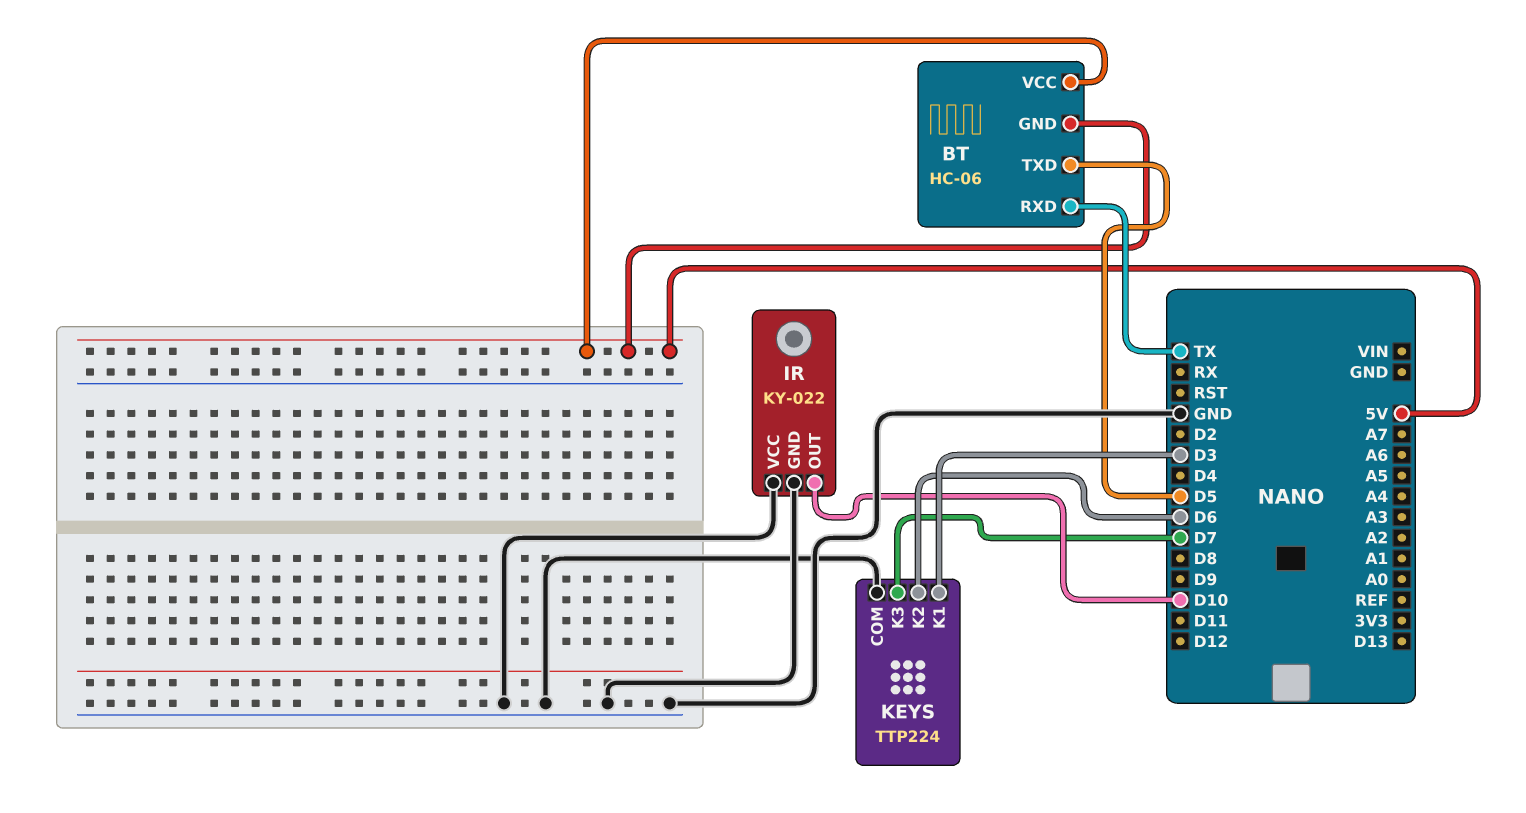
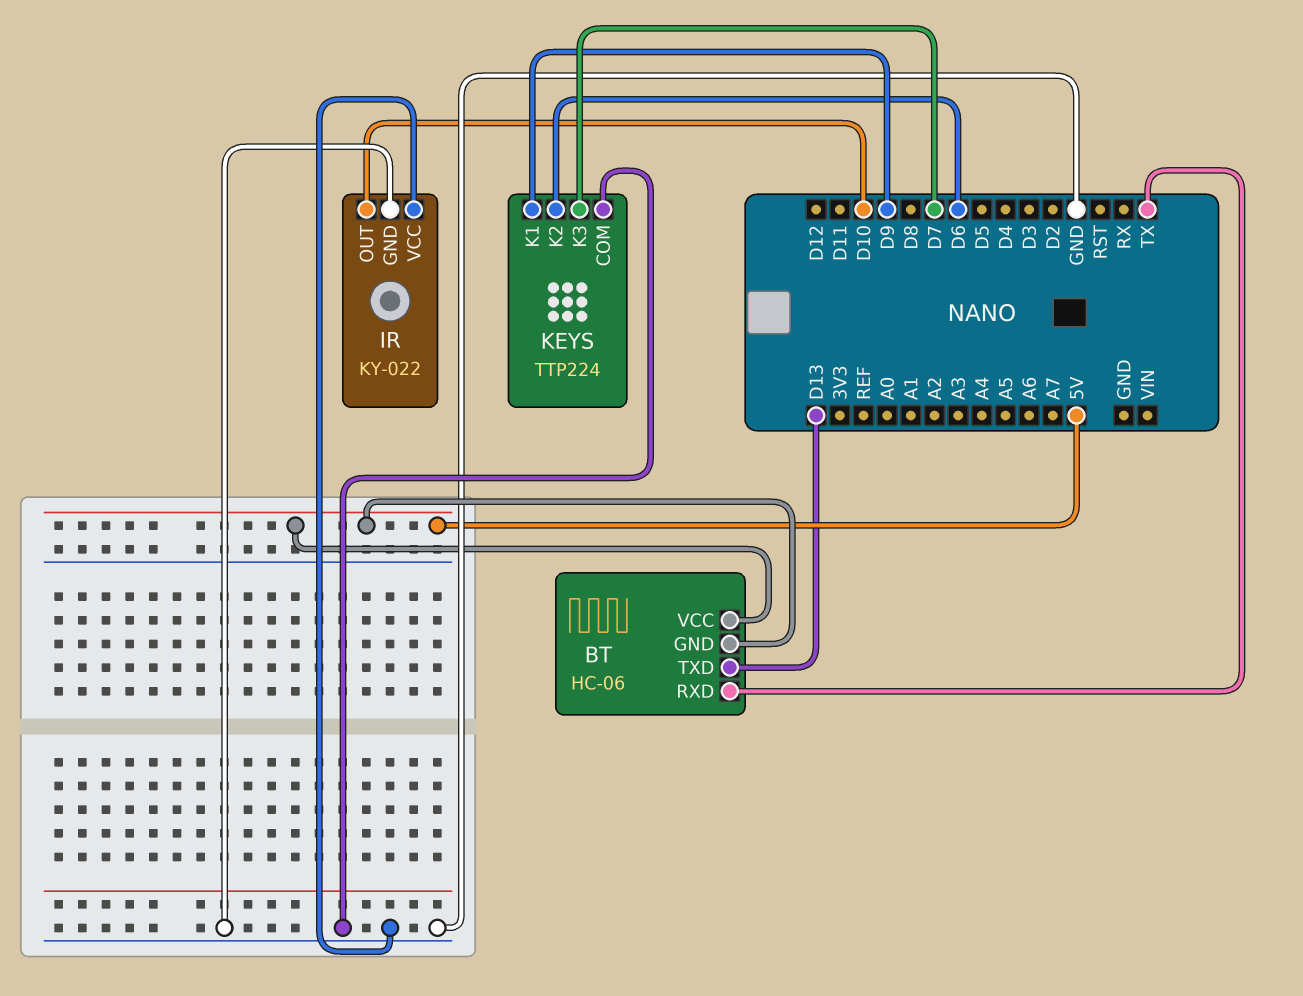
BT pin TXD: D5 -> D13
KEYS pin K1: D3 -> D9

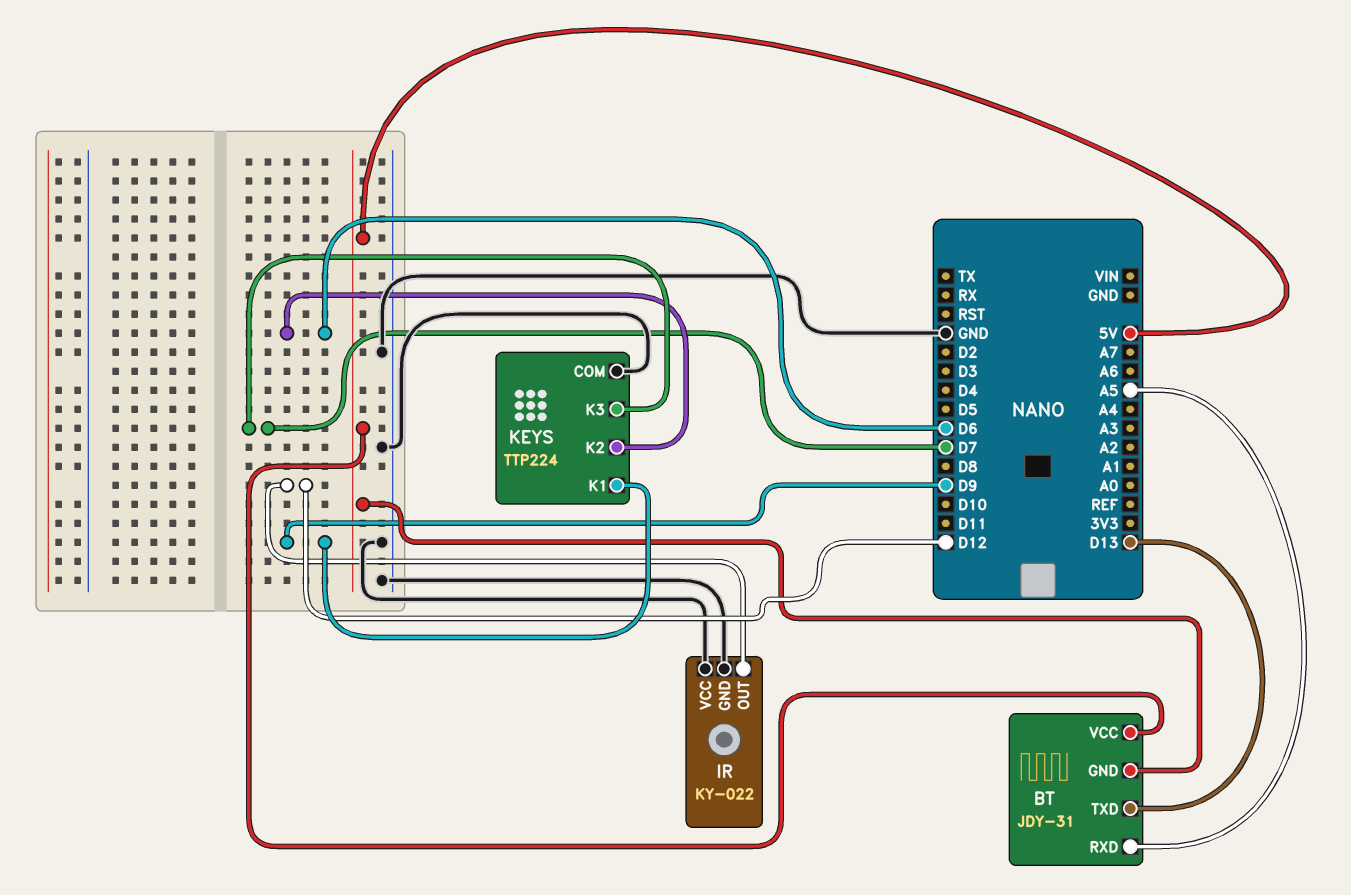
BT: HC-06 -> JDY-31
BT pin RXD: TX -> A5
IR pin OUT: D10 -> D12

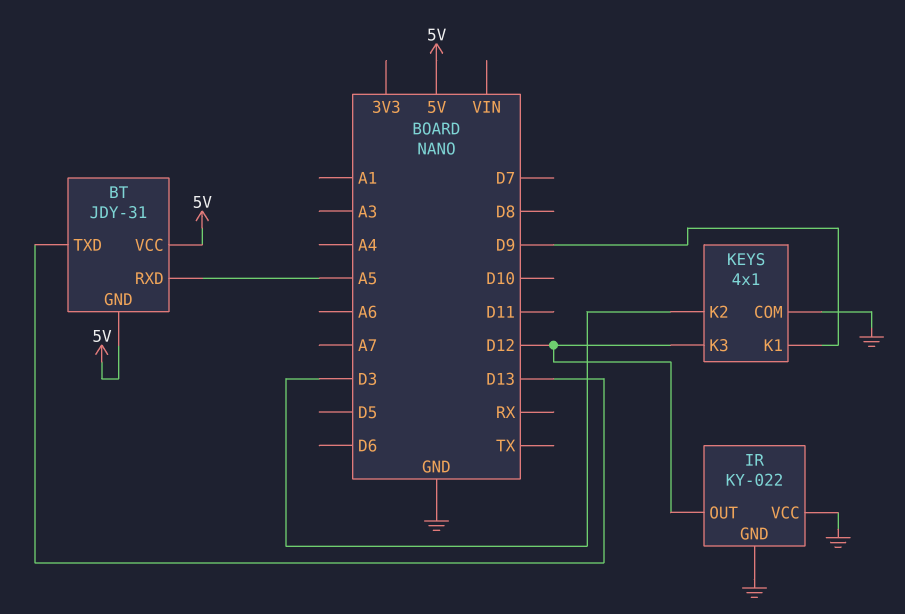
KEYS: TTP224 -> 4x1
KEYS pin K2: D6 -> D3
KEYS pin K3: D7 -> D12

